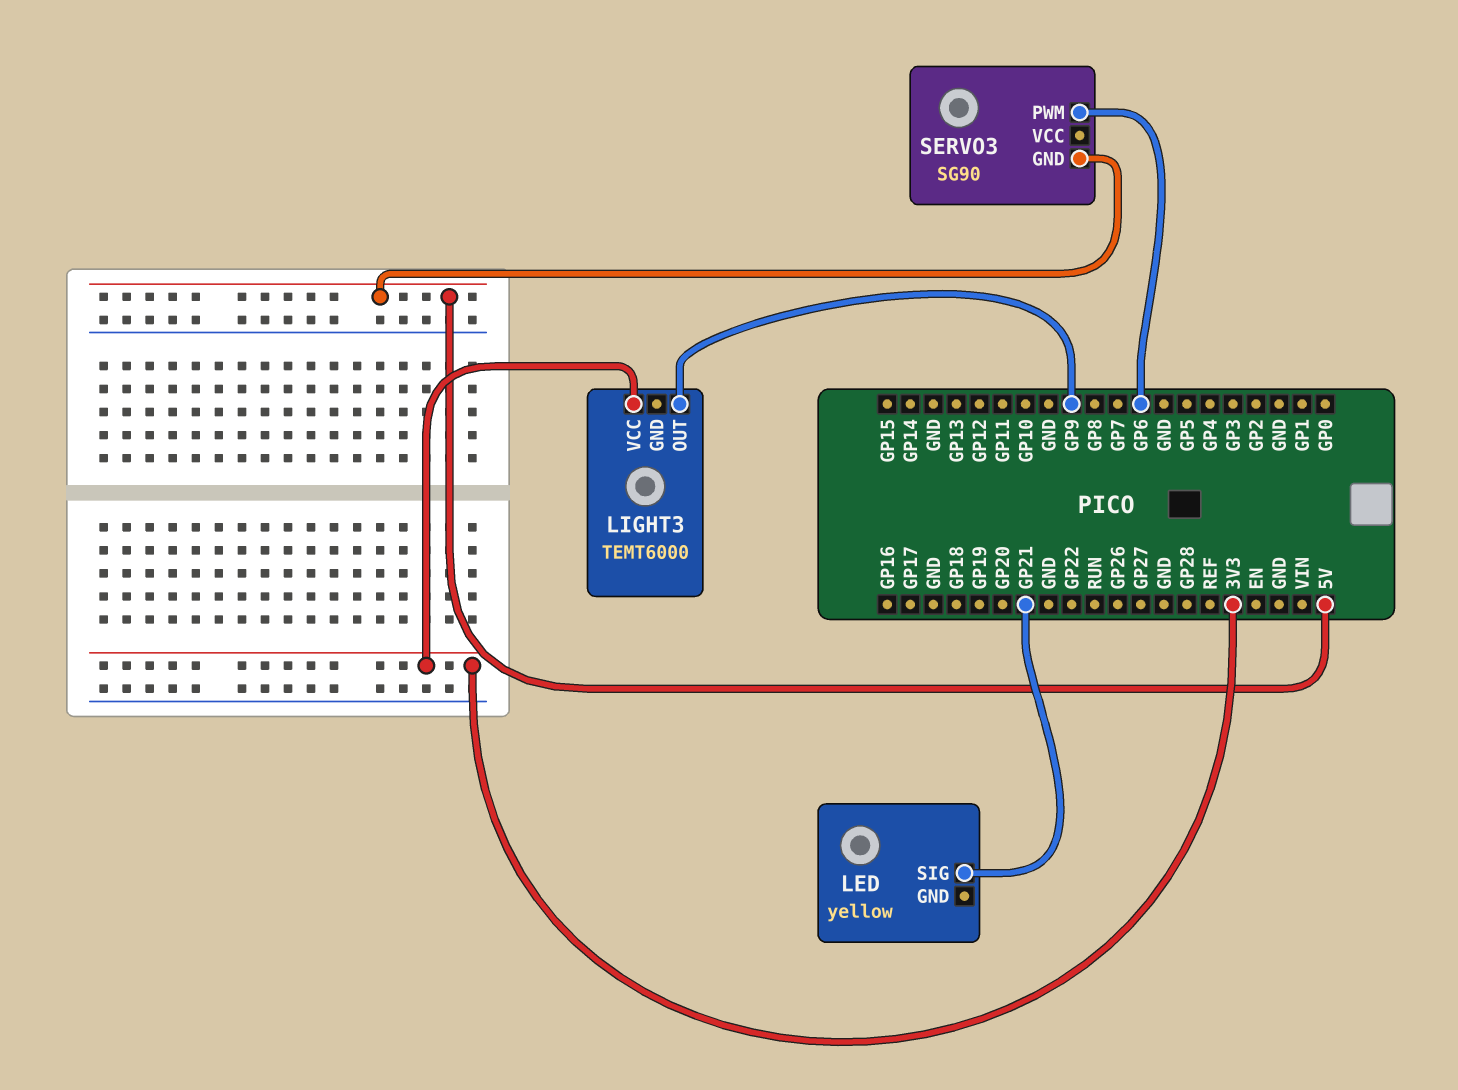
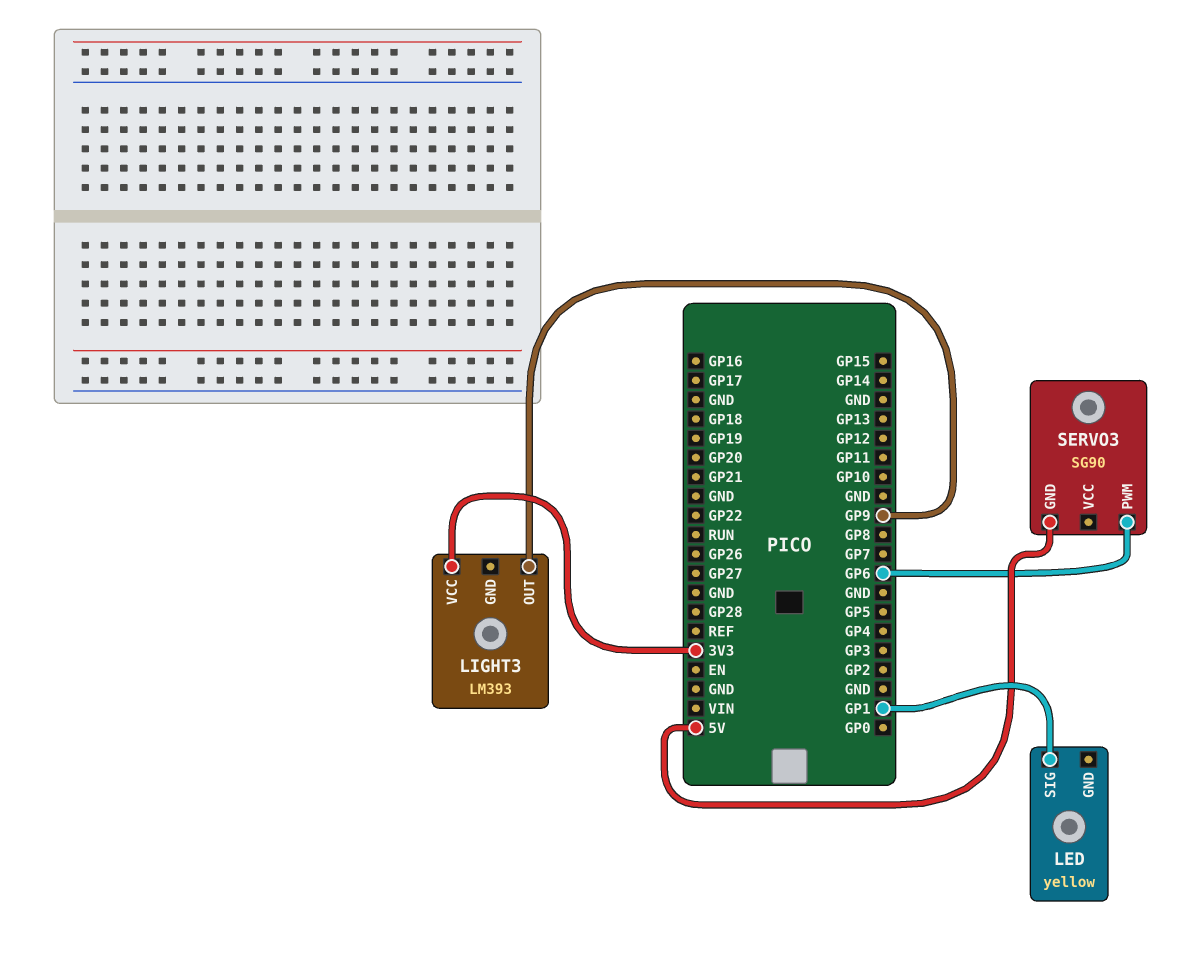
LED pin SIG: GP21 -> GP1
LIGHT3: TEMT6000 -> LM393

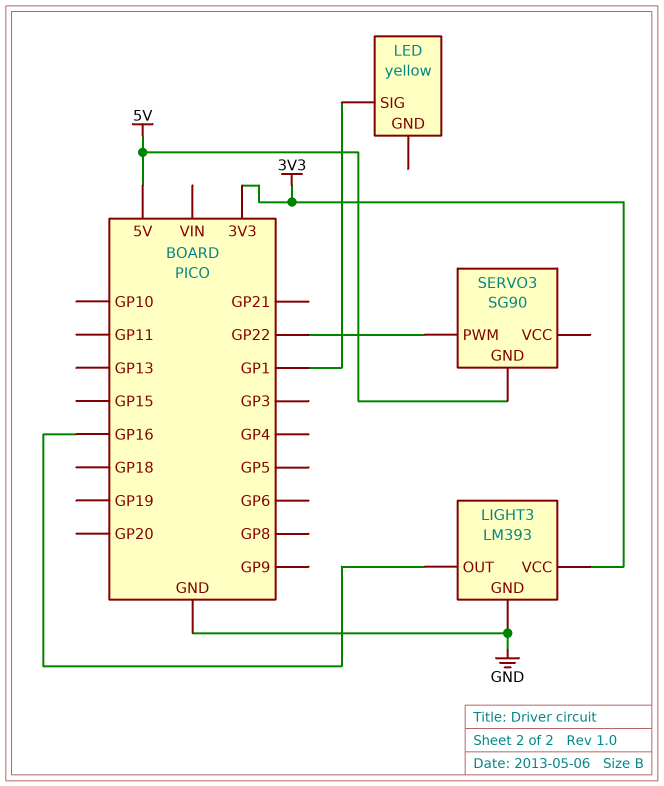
LIGHT3 pin GND: none -> GND
LIGHT3 pin OUT: GP9 -> GP16
SERVO3 pin PWM: GP6 -> GP22

